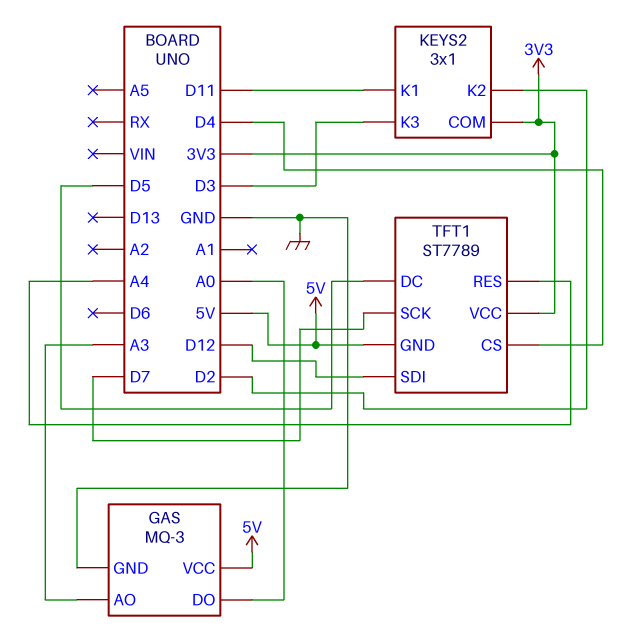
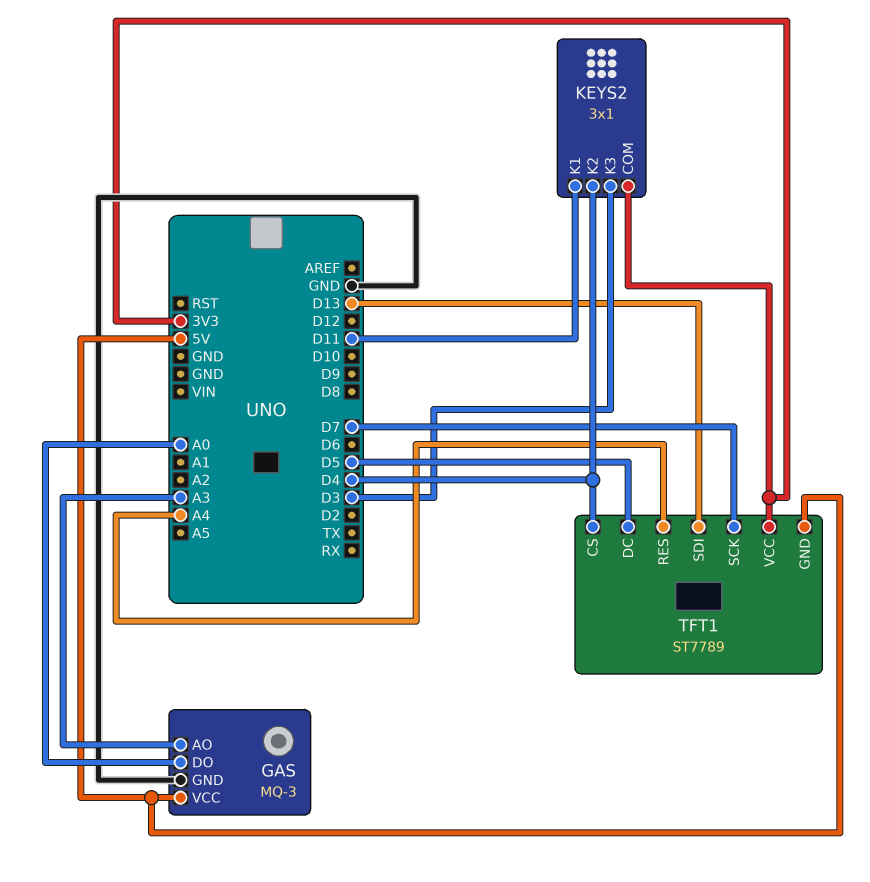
KEYS2 pin K2: D2 -> D4
TFT1 pin SDI: D12 -> D13

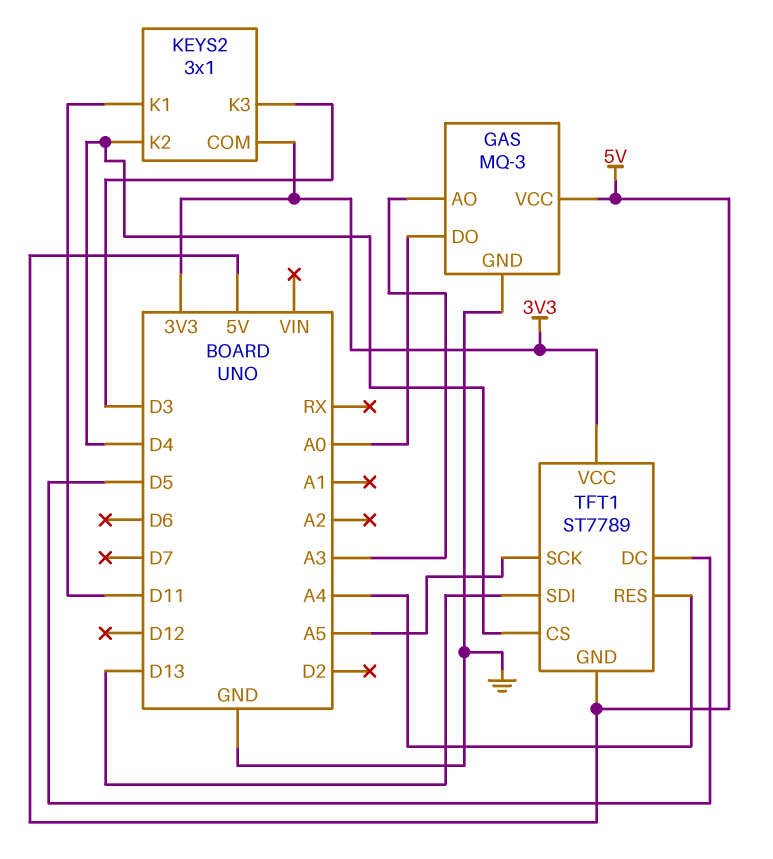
TFT1 pin SCK: D7 -> A5

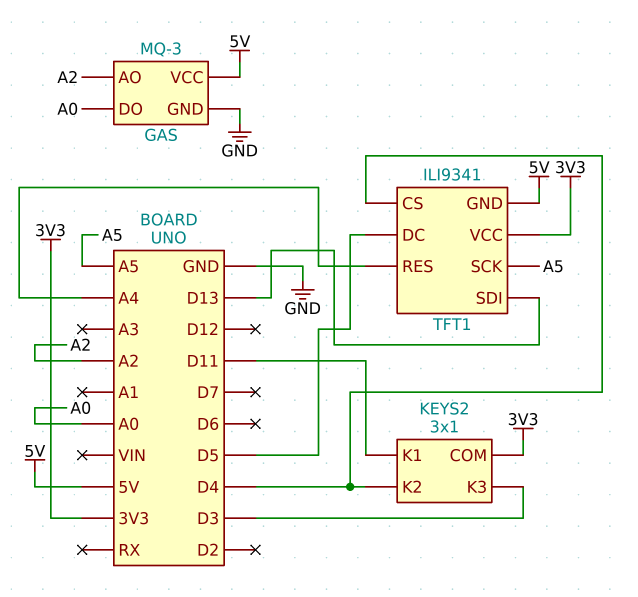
GAS pin AO: A3 -> A2
TFT1: ST7789 -> ILI9341

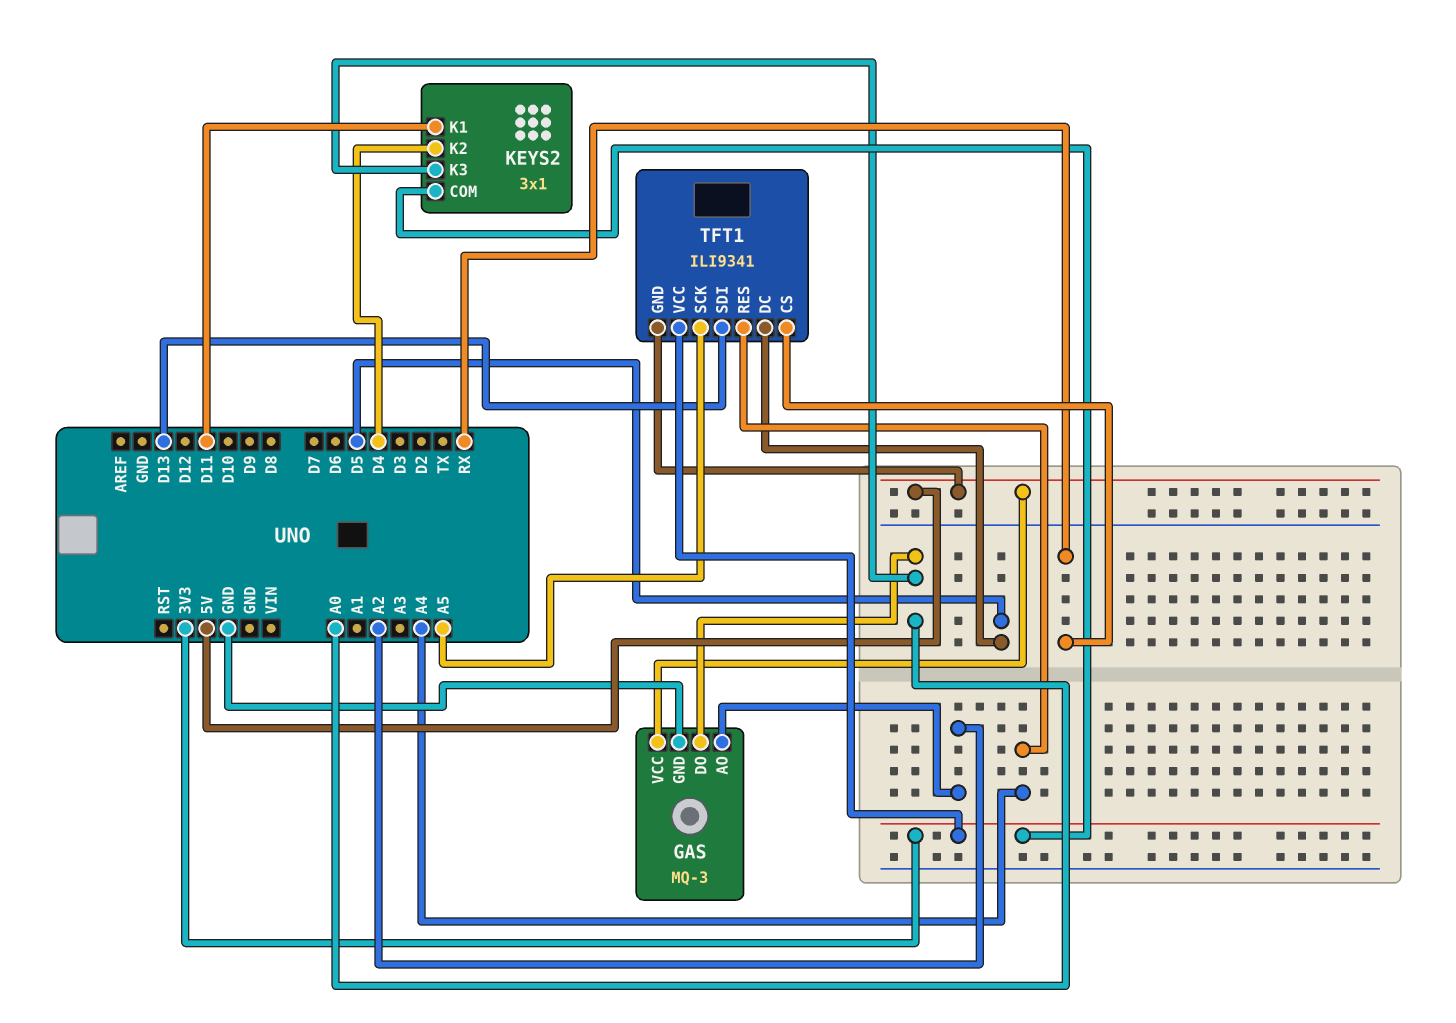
KEYS2 pin K3: D3 -> A0
TFT1 pin CS: D4 -> RX

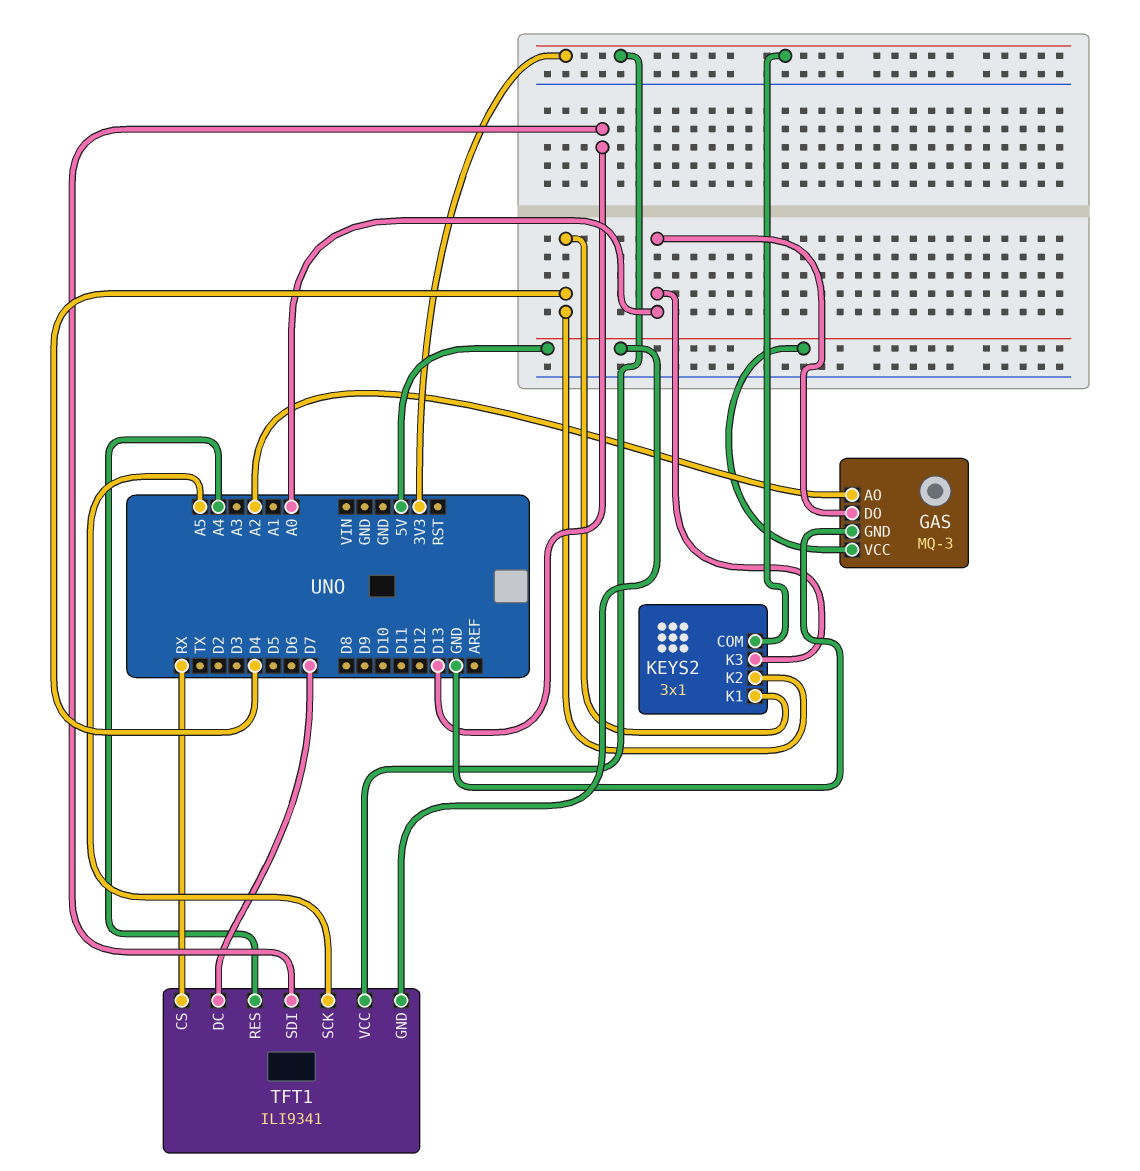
KEYS2 pin K1: D11 -> D4
TFT1 pin DC: D5 -> D7

